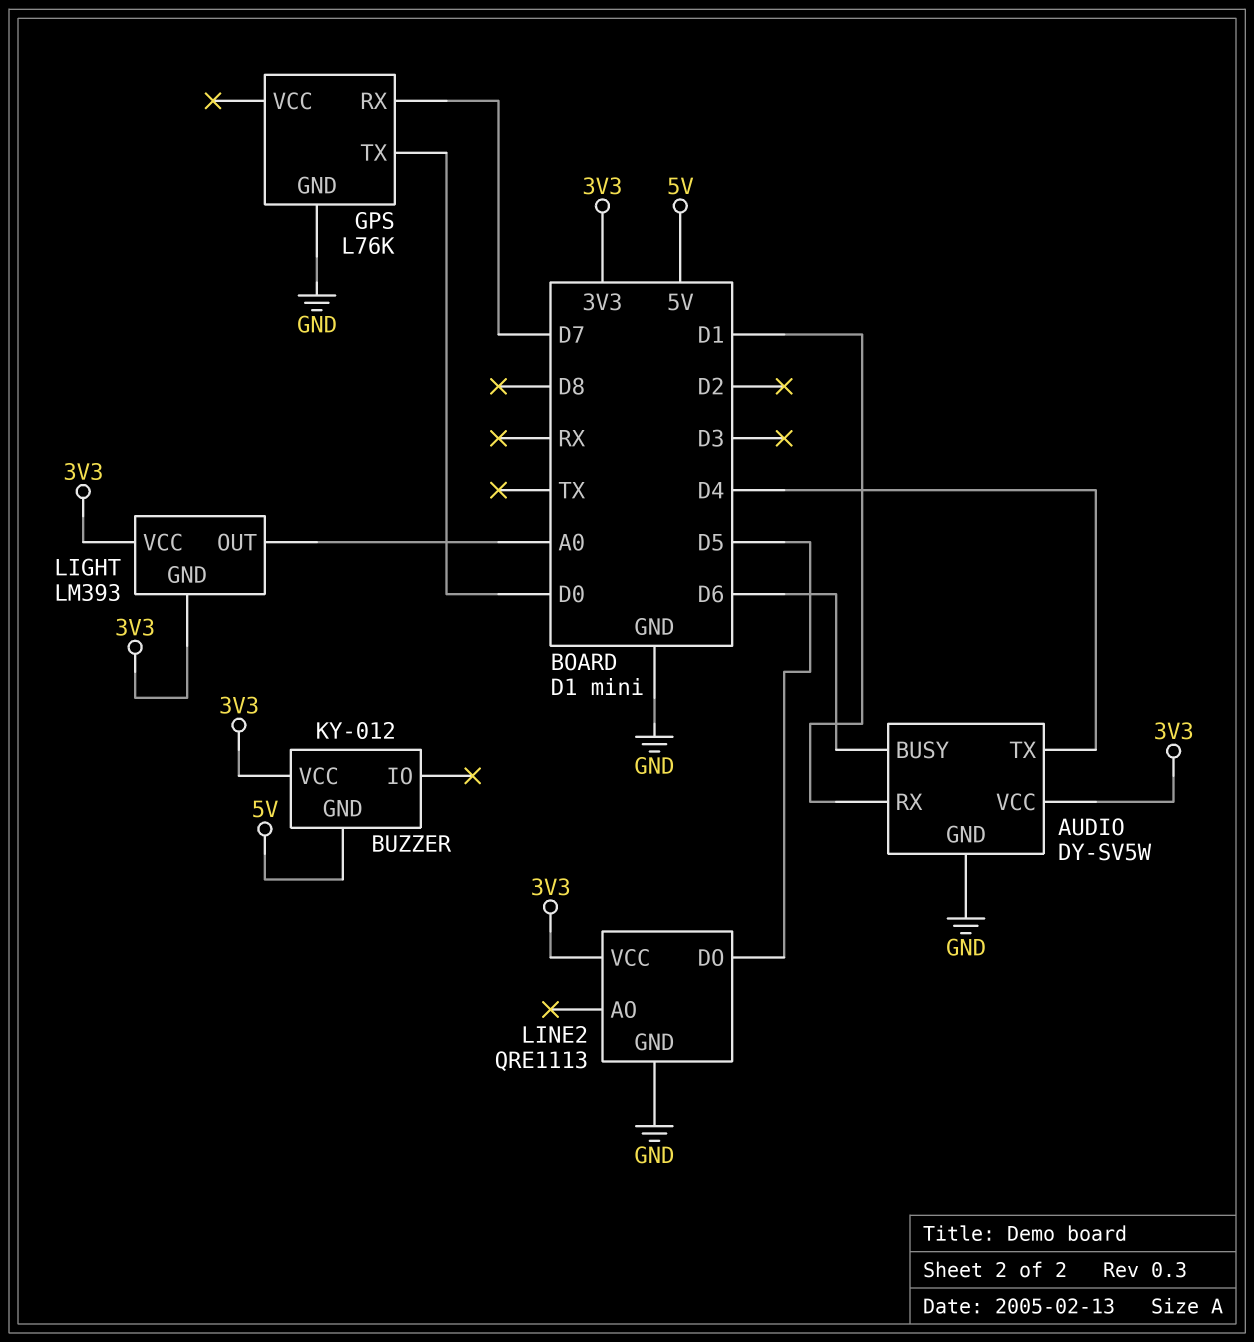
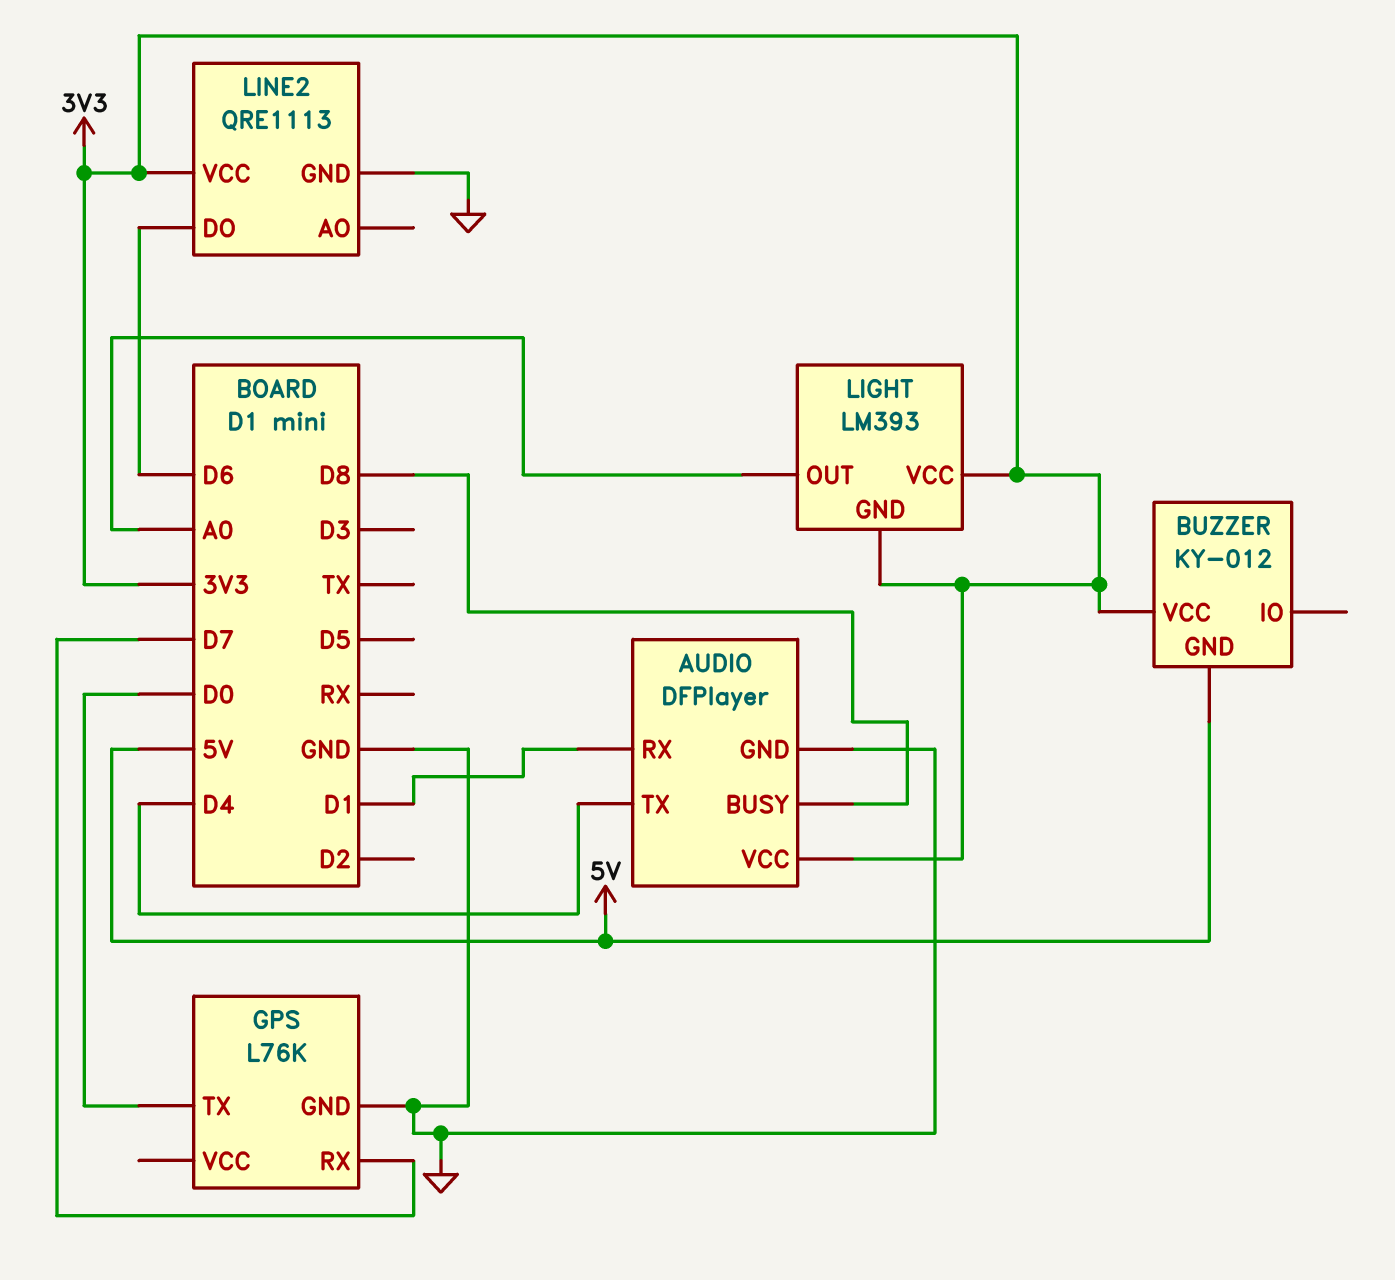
AUDIO: DY-SV5W -> DFPlayer
AUDIO pin BUSY: D6 -> D8
LINE2 pin DO: D5 -> D6

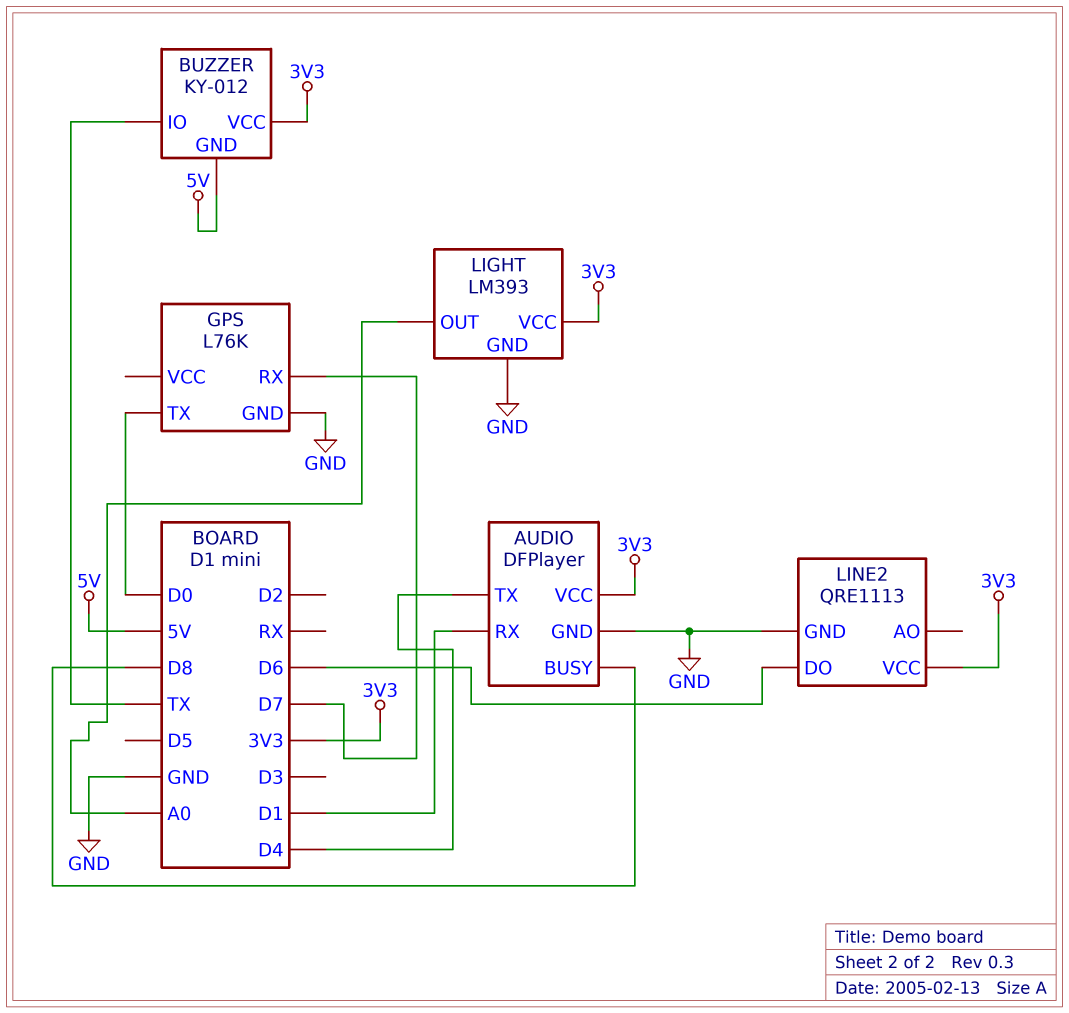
BUZZER pin IO: none -> TX
LIGHT pin GND: 3V3 -> GND

